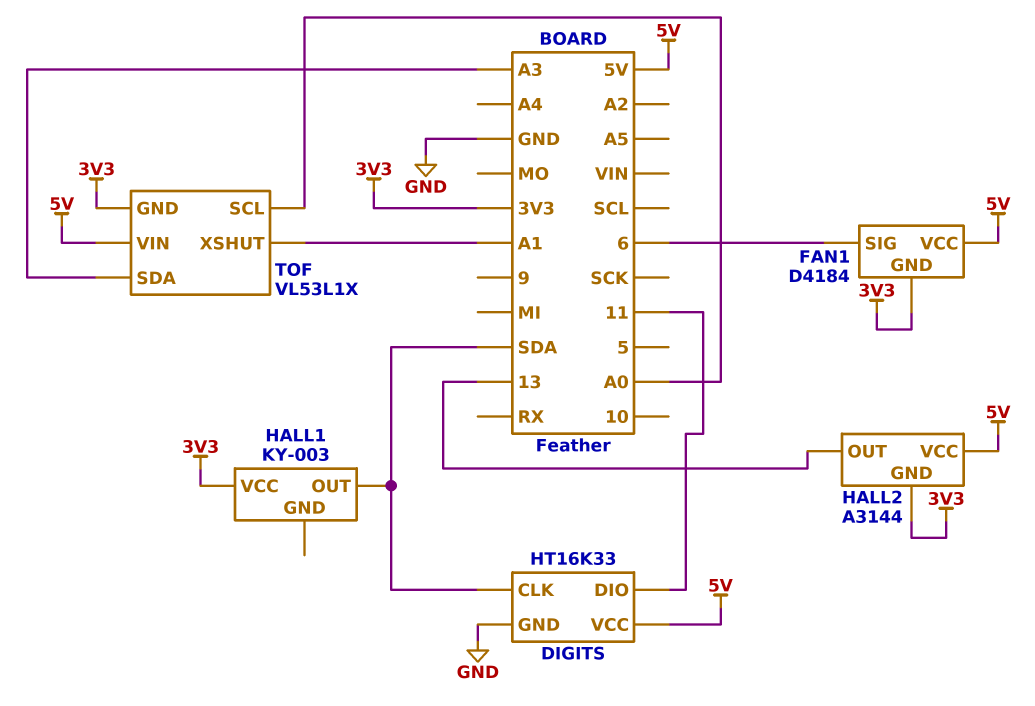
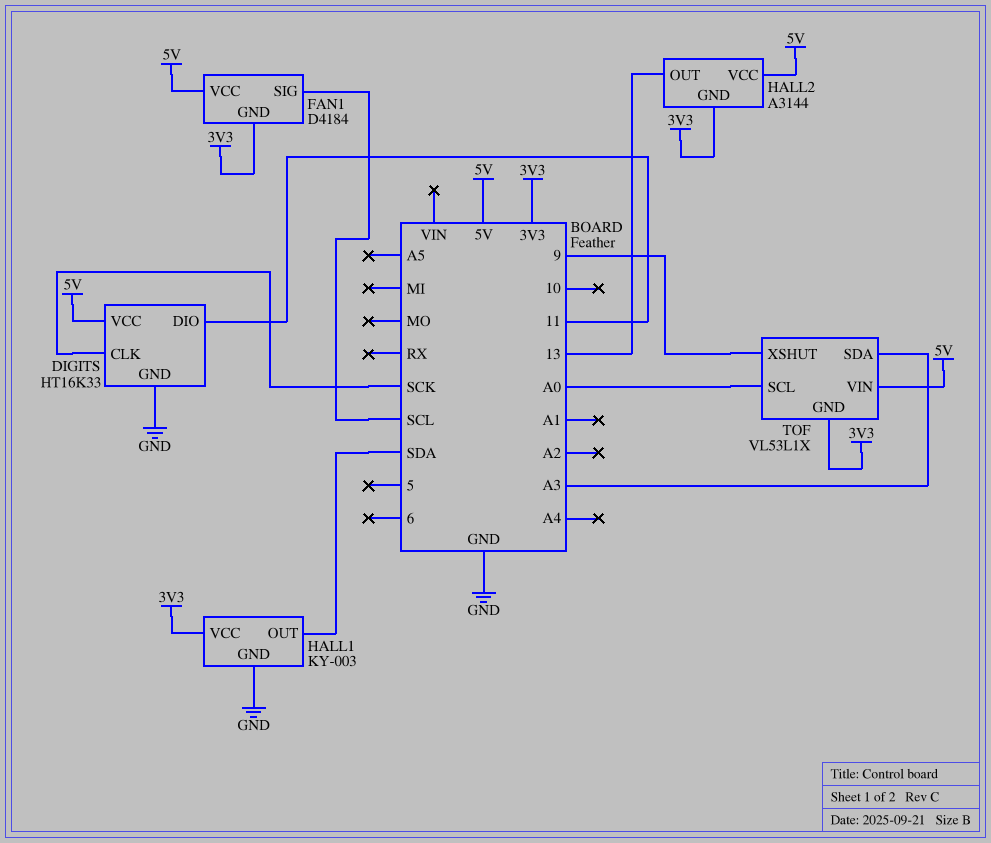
DIGITS pin CLK: SDA -> SCK
FAN1 pin SIG: 6 -> SCL
HALL1 pin GND: none -> GND
TOF pin XSHUT: A1 -> 9

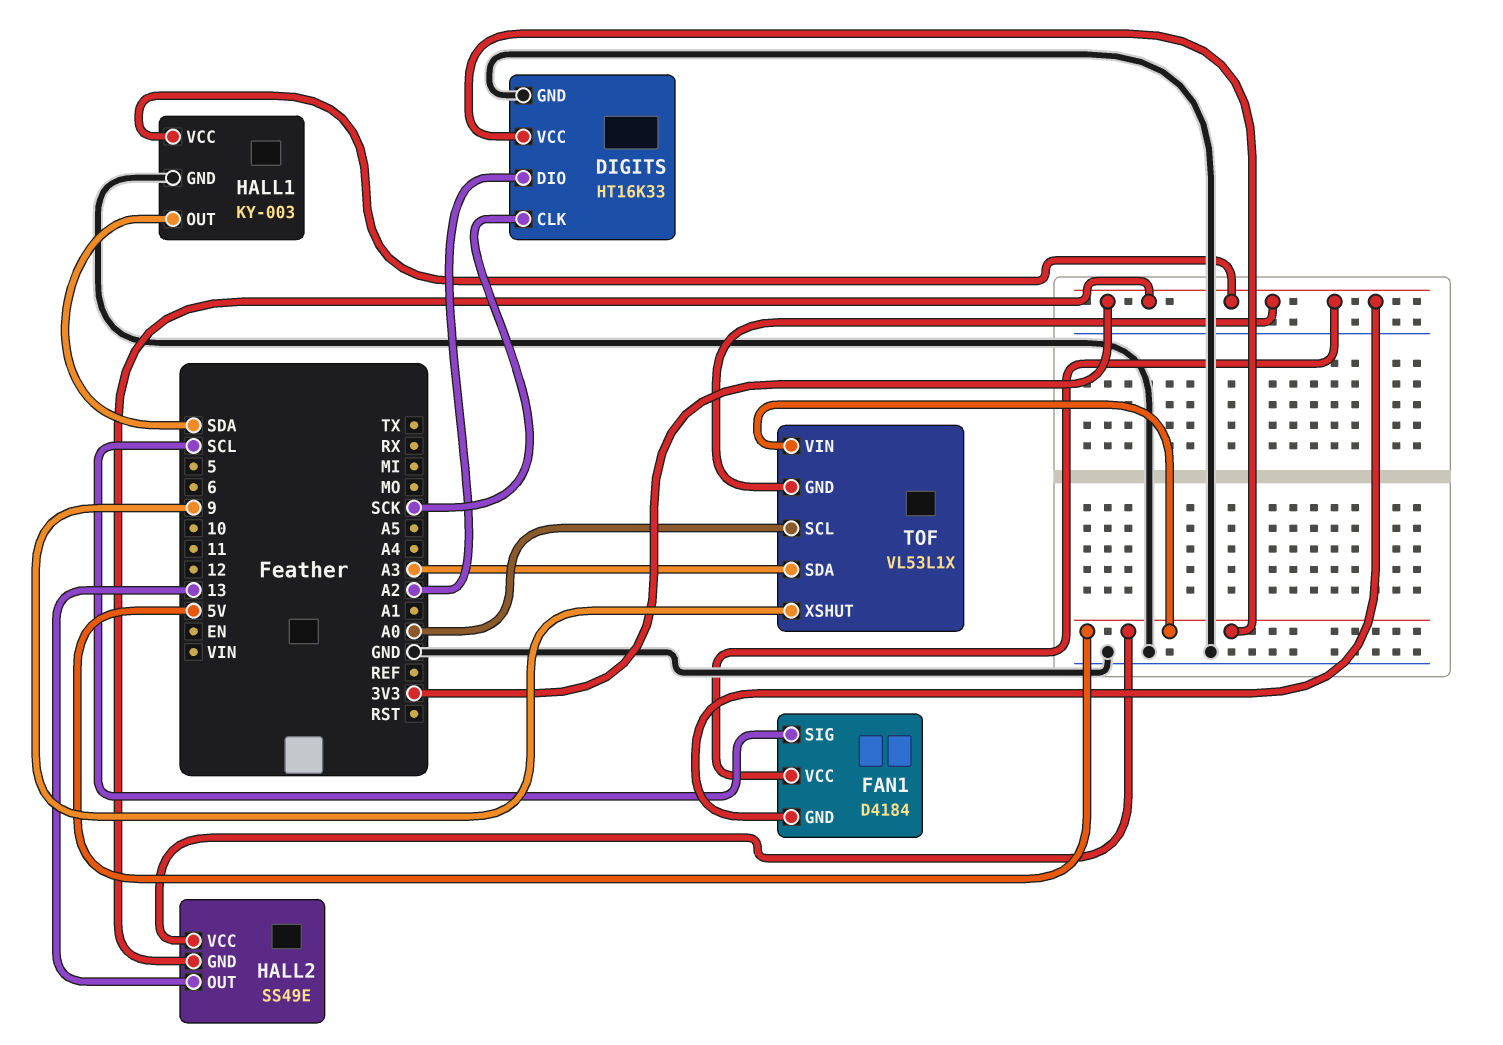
DIGITS pin DIO: 11 -> A2
FAN1 pin VCC: 5V -> 3V3
HALL2: A3144 -> SS49E

